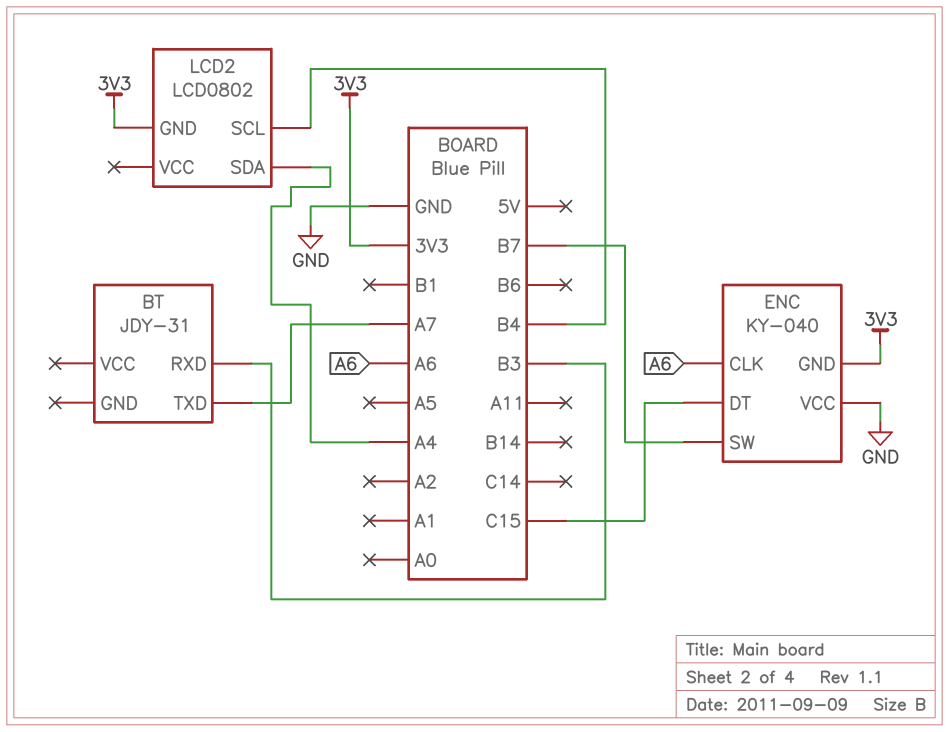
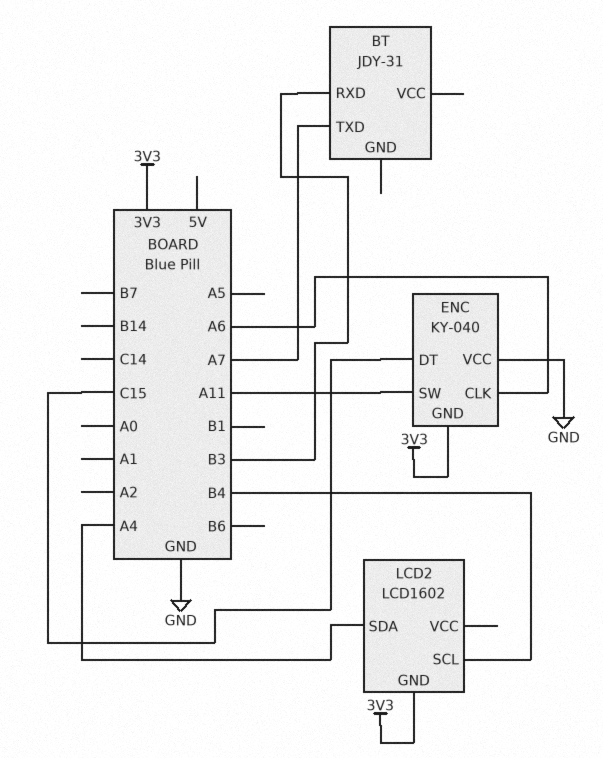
ENC pin SW: B7 -> A11
LCD2: LCD0802 -> LCD1602

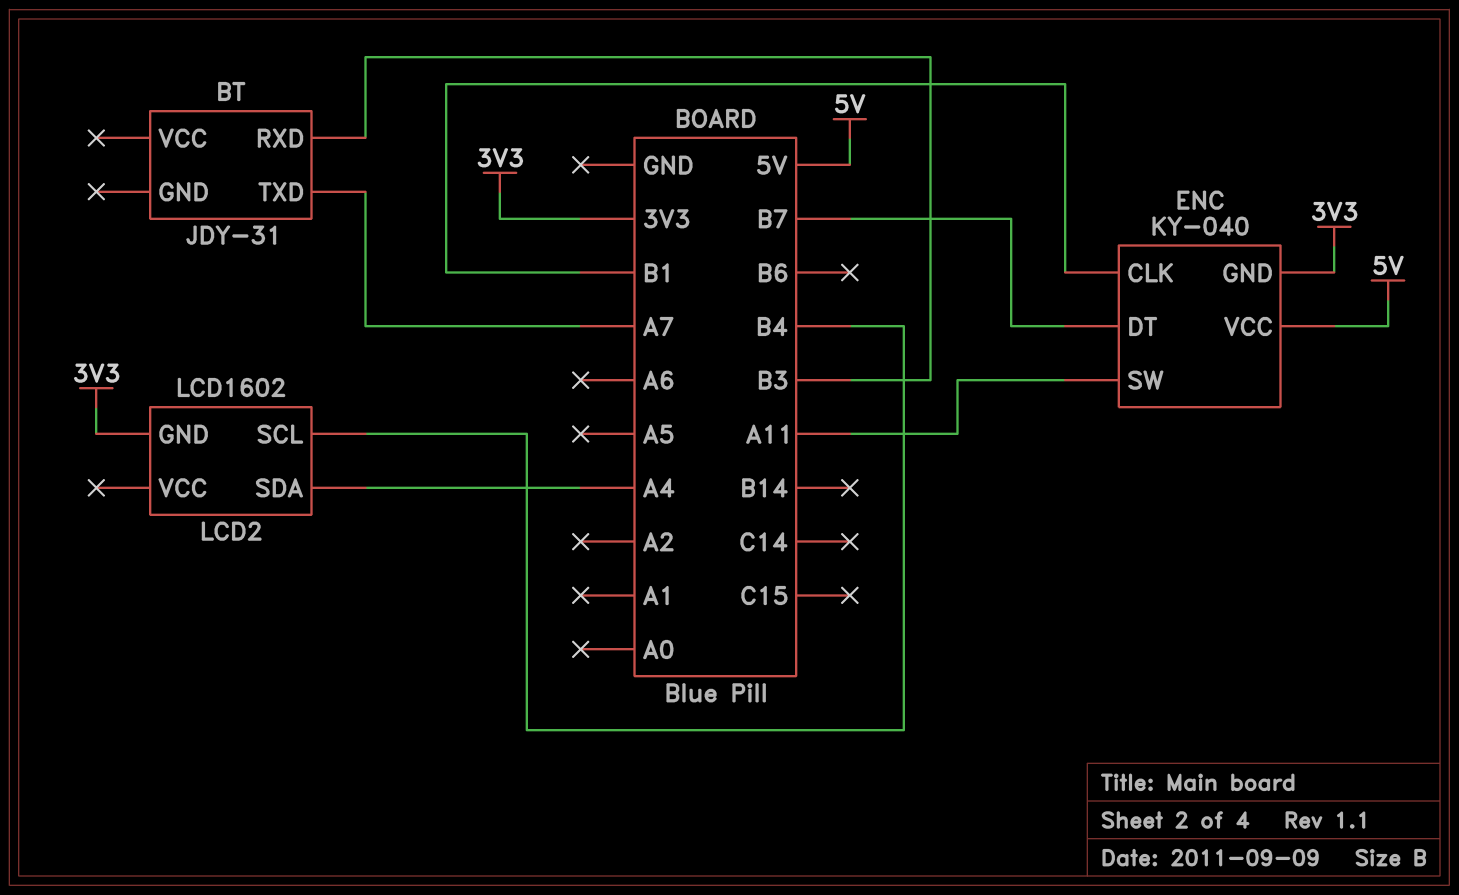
ENC pin CLK: A6 -> B1
ENC pin DT: C15 -> B7
ENC pin VCC: GND -> 5V

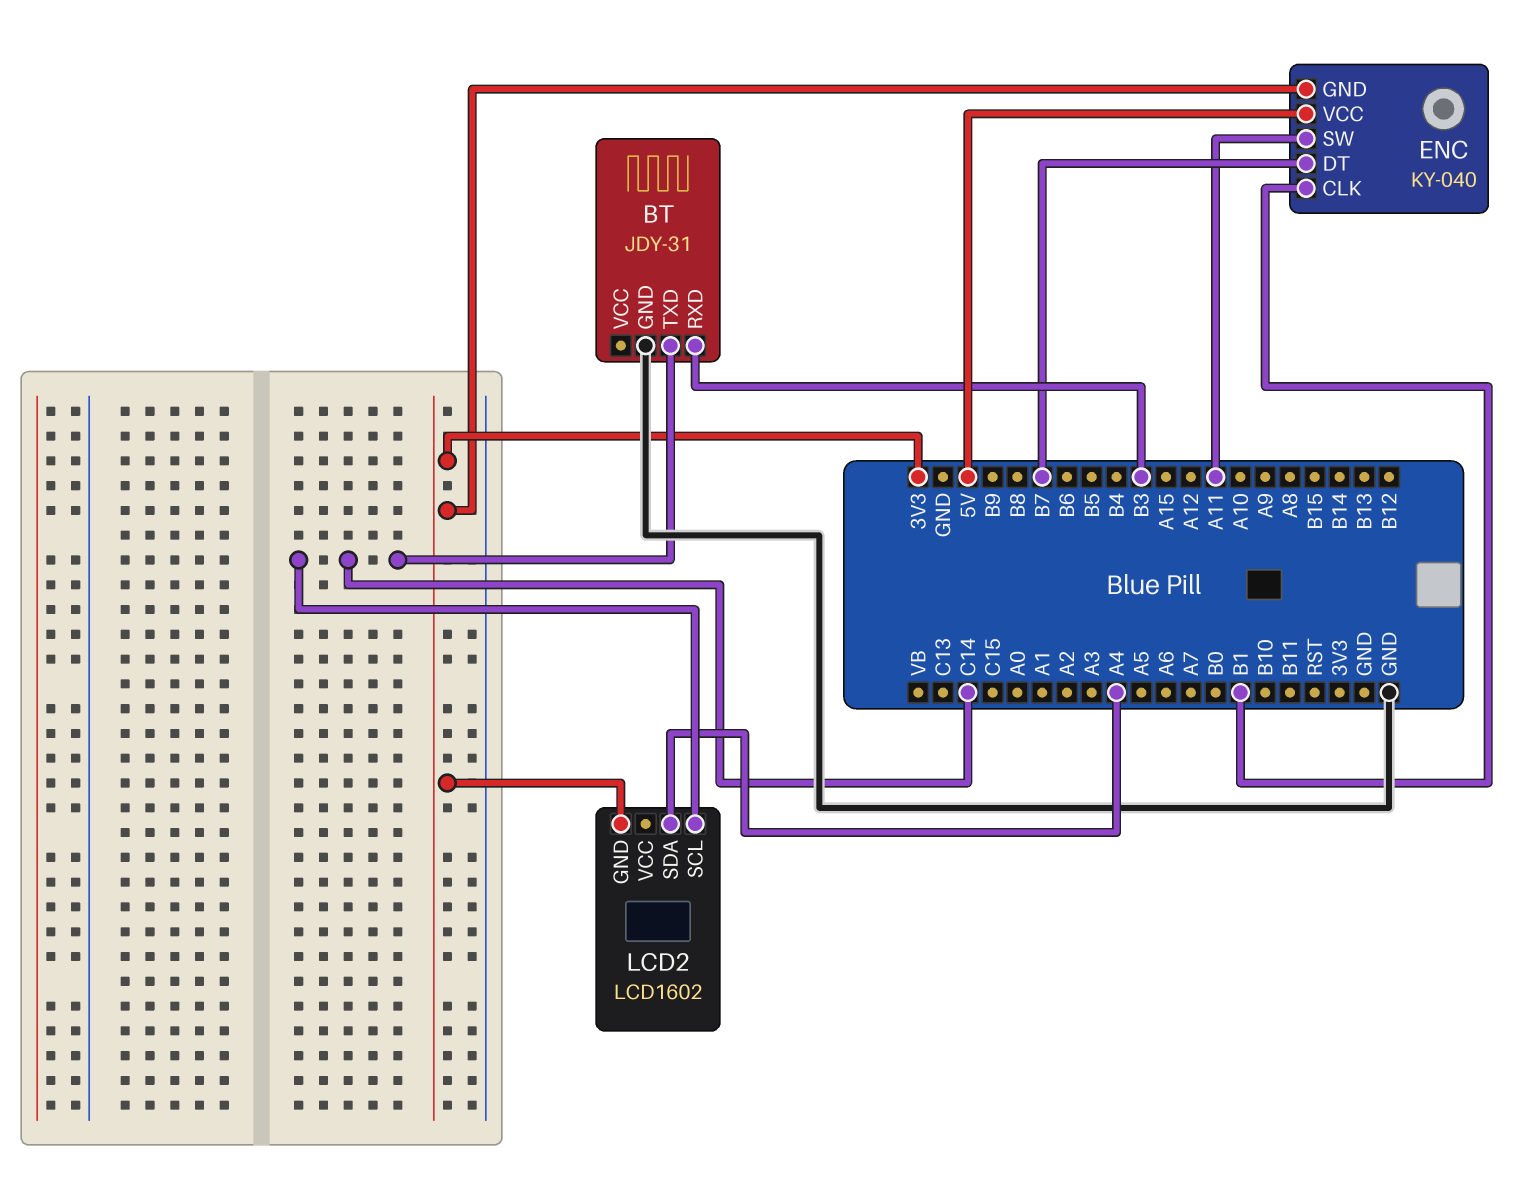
BT pin GND: none -> GND
BT pin TXD: A7 -> C14
LCD2 pin SCL: B4 -> C14

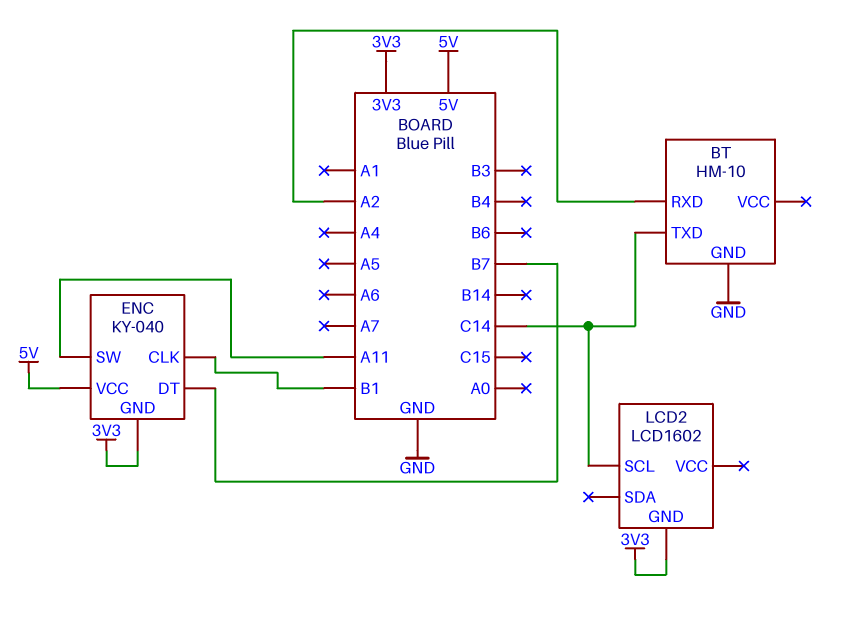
BT: JDY-31 -> HM-10
BT pin RXD: B3 -> A2
LCD2 pin SDA: A4 -> none

